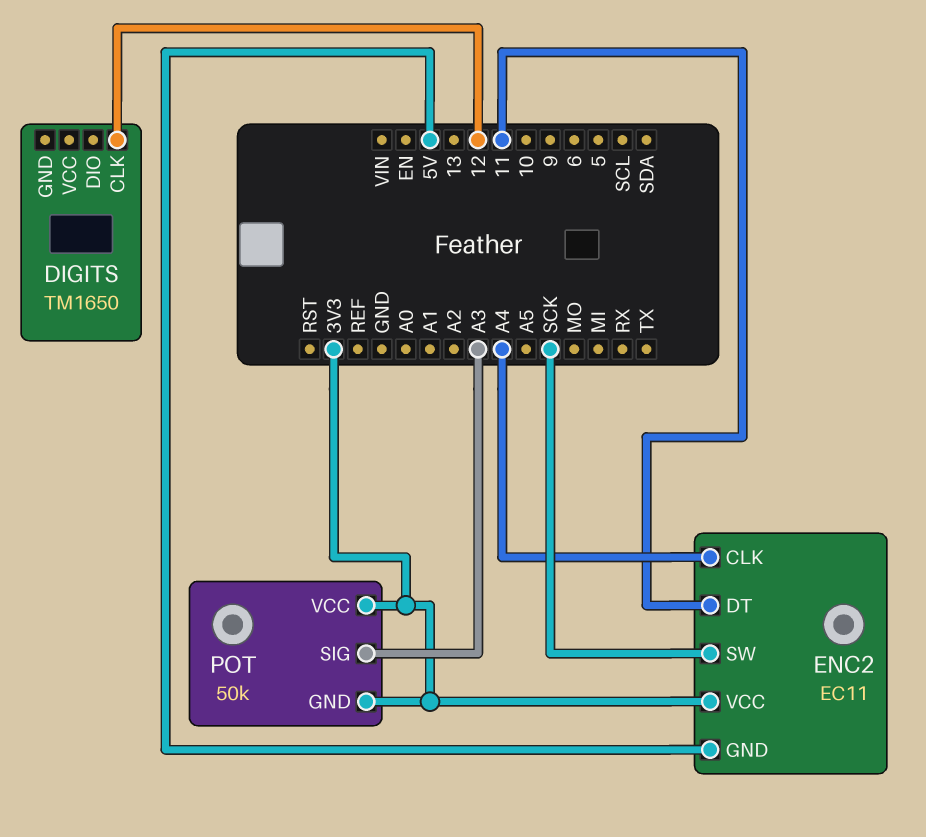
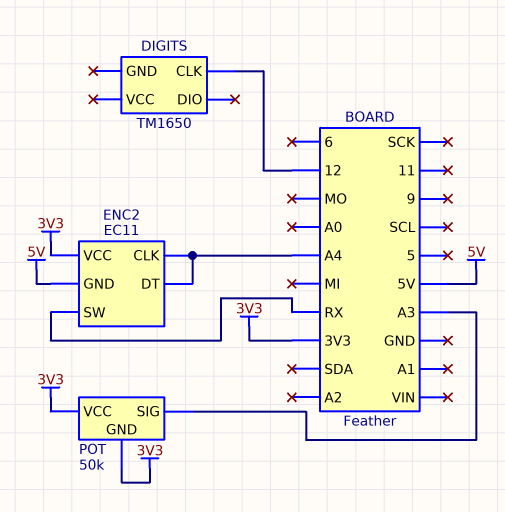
ENC2 pin DT: 11 -> A4
ENC2 pin SW: SCK -> RX

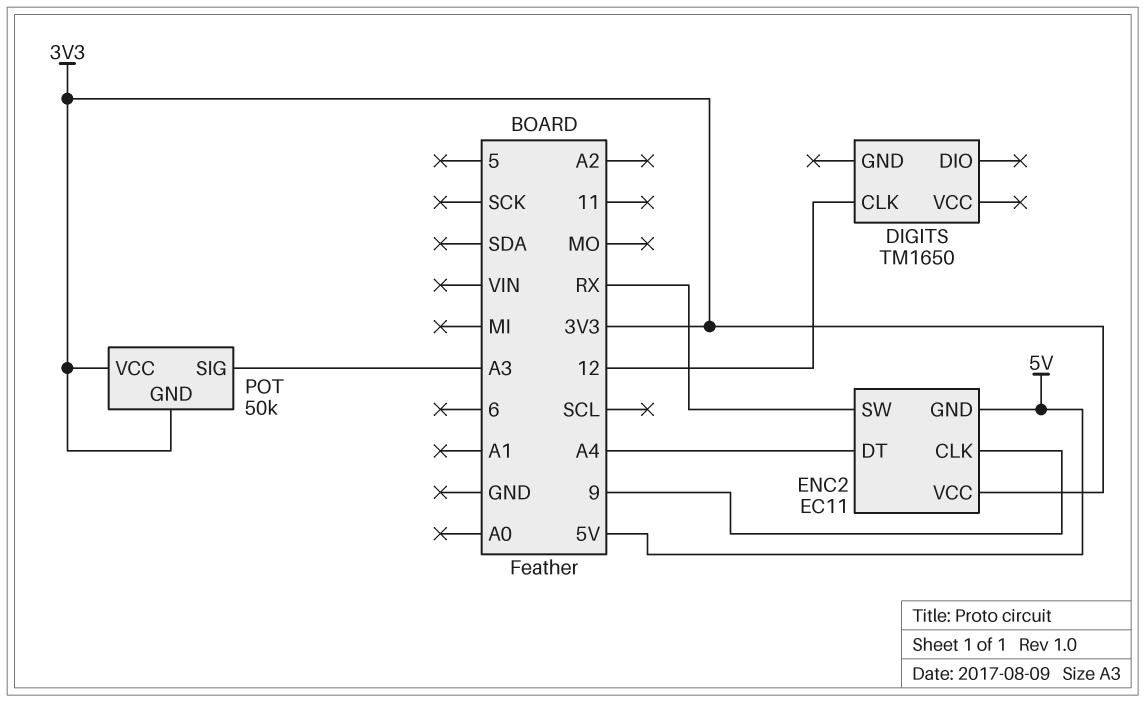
ENC2 pin CLK: A4 -> 9

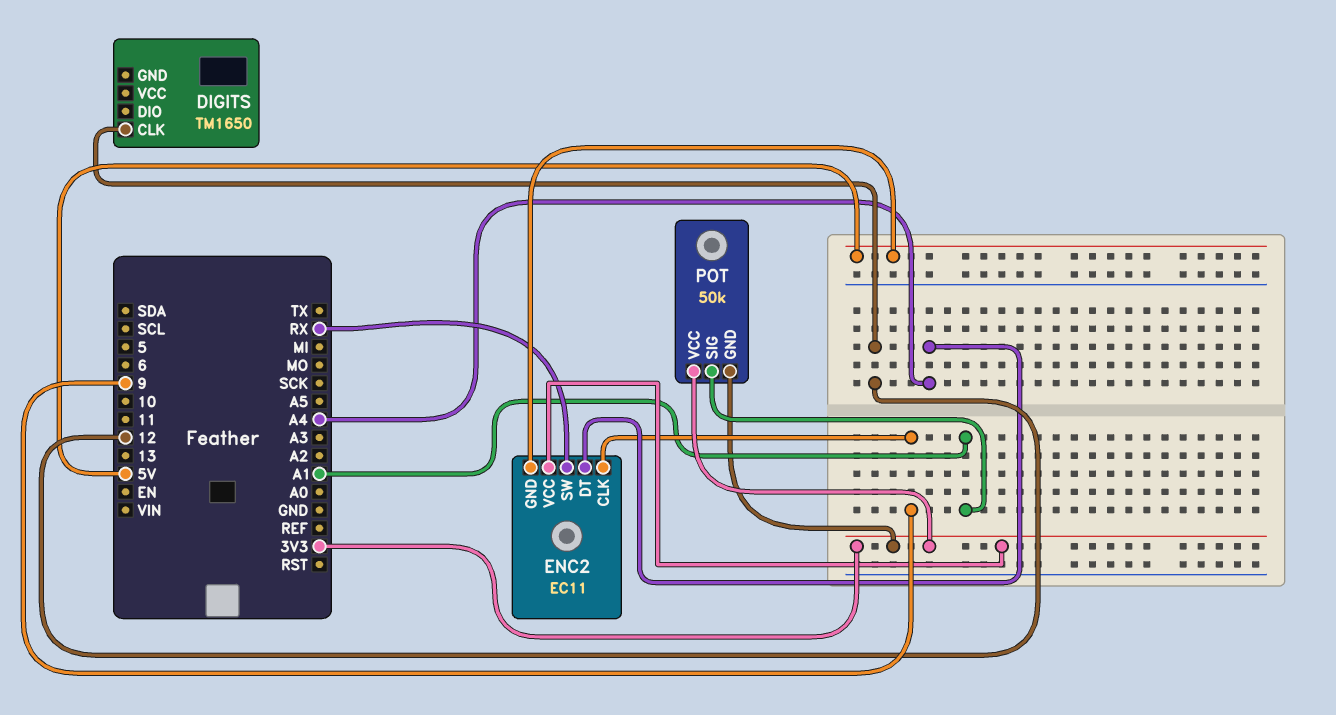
POT pin SIG: A3 -> A1

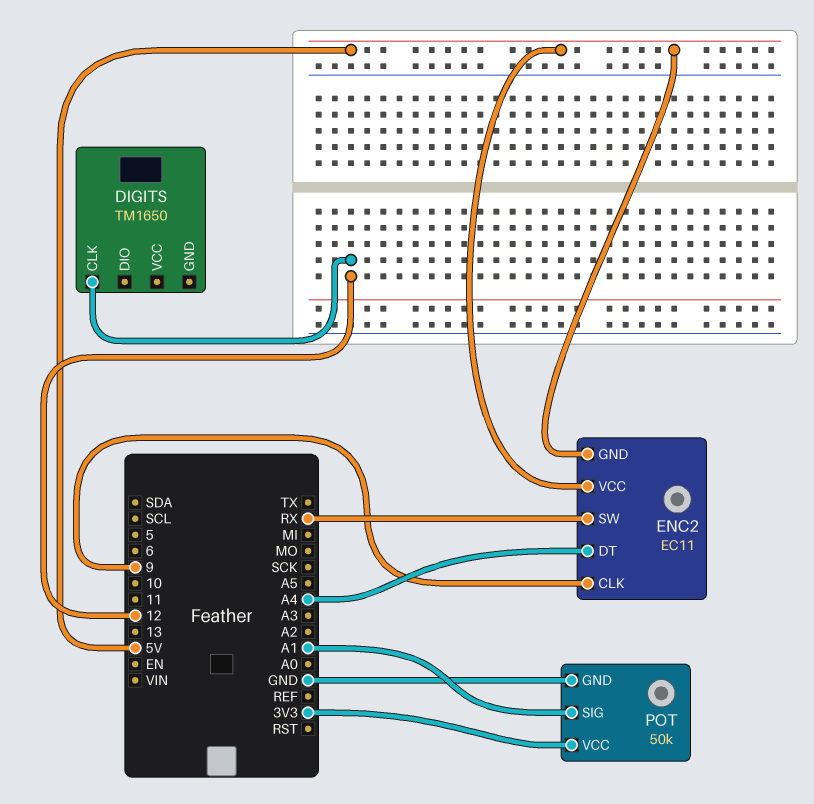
ENC2 pin VCC: 3V3 -> 5V
POT pin GND: 3V3 -> GND

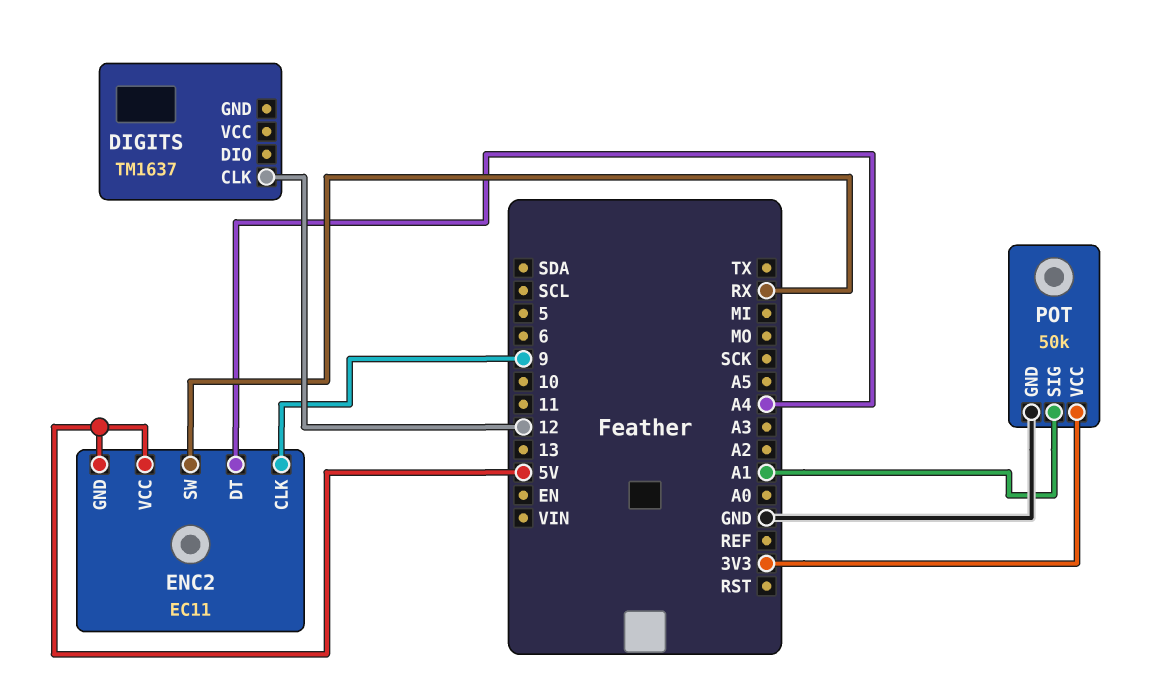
DIGITS: TM1650 -> TM1637

